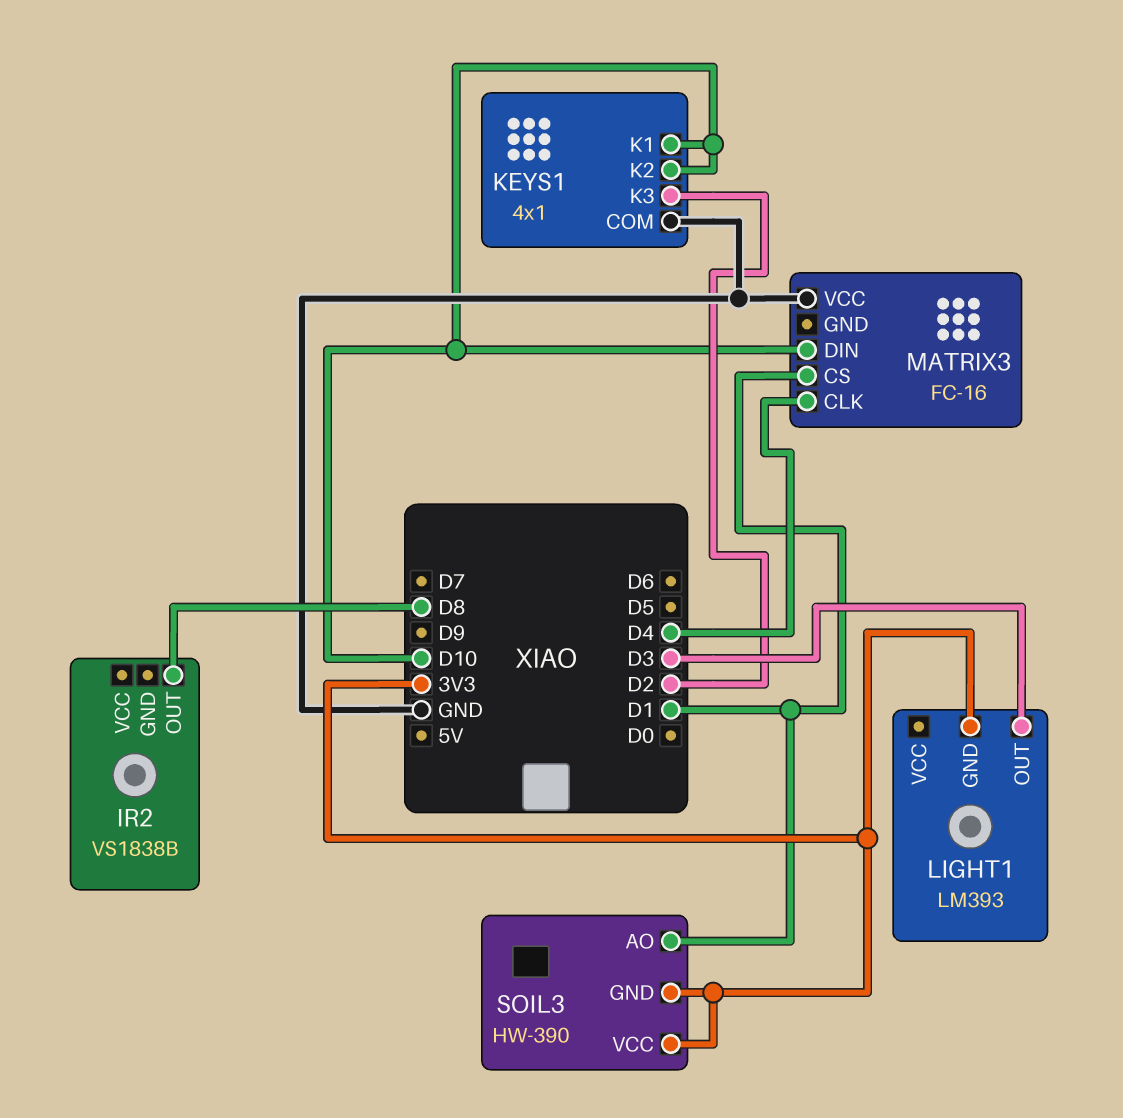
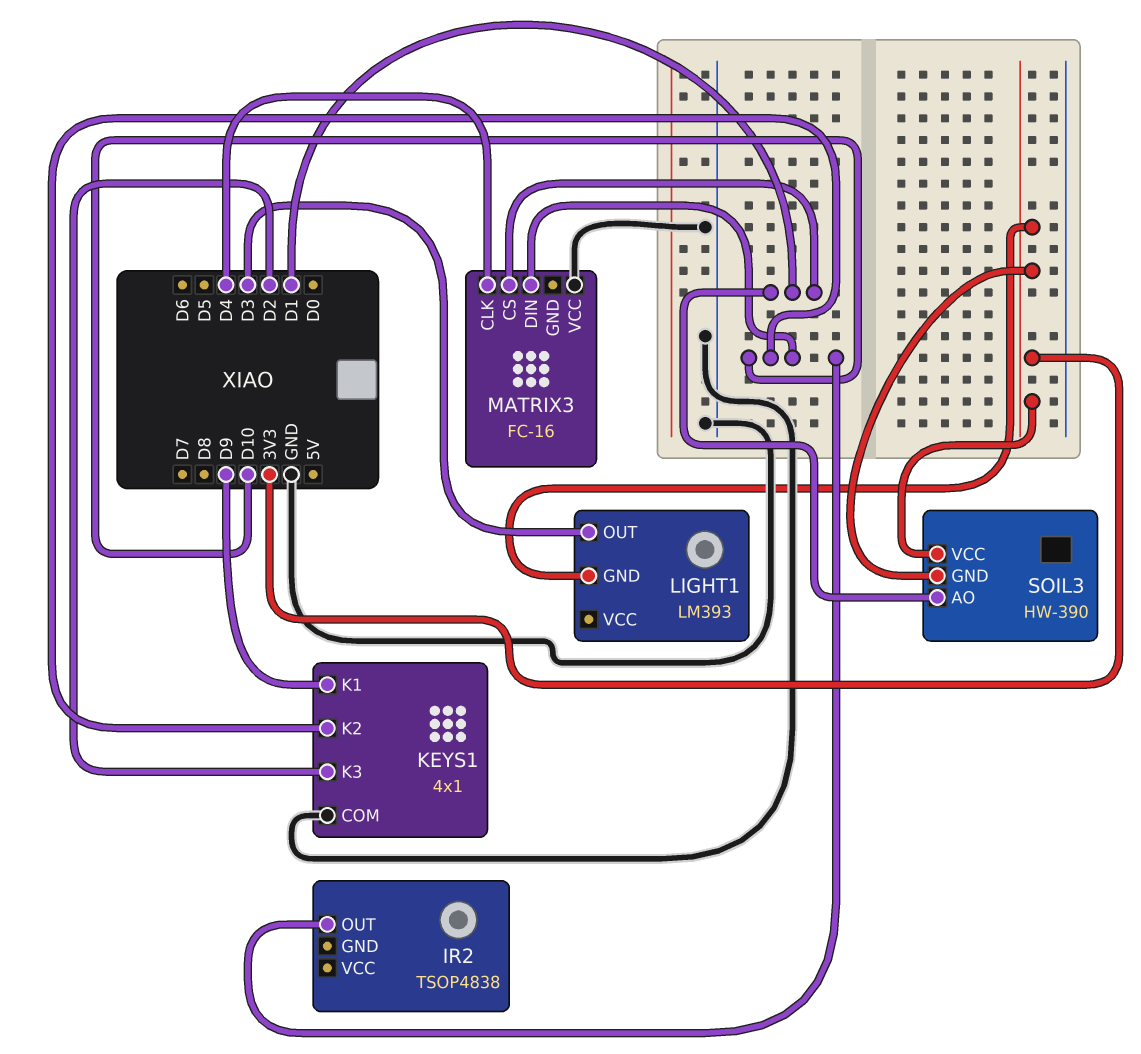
IR2: VS1838B -> TSOP4838
IR2 pin OUT: D8 -> D10
KEYS1 pin K1: D10 -> D9

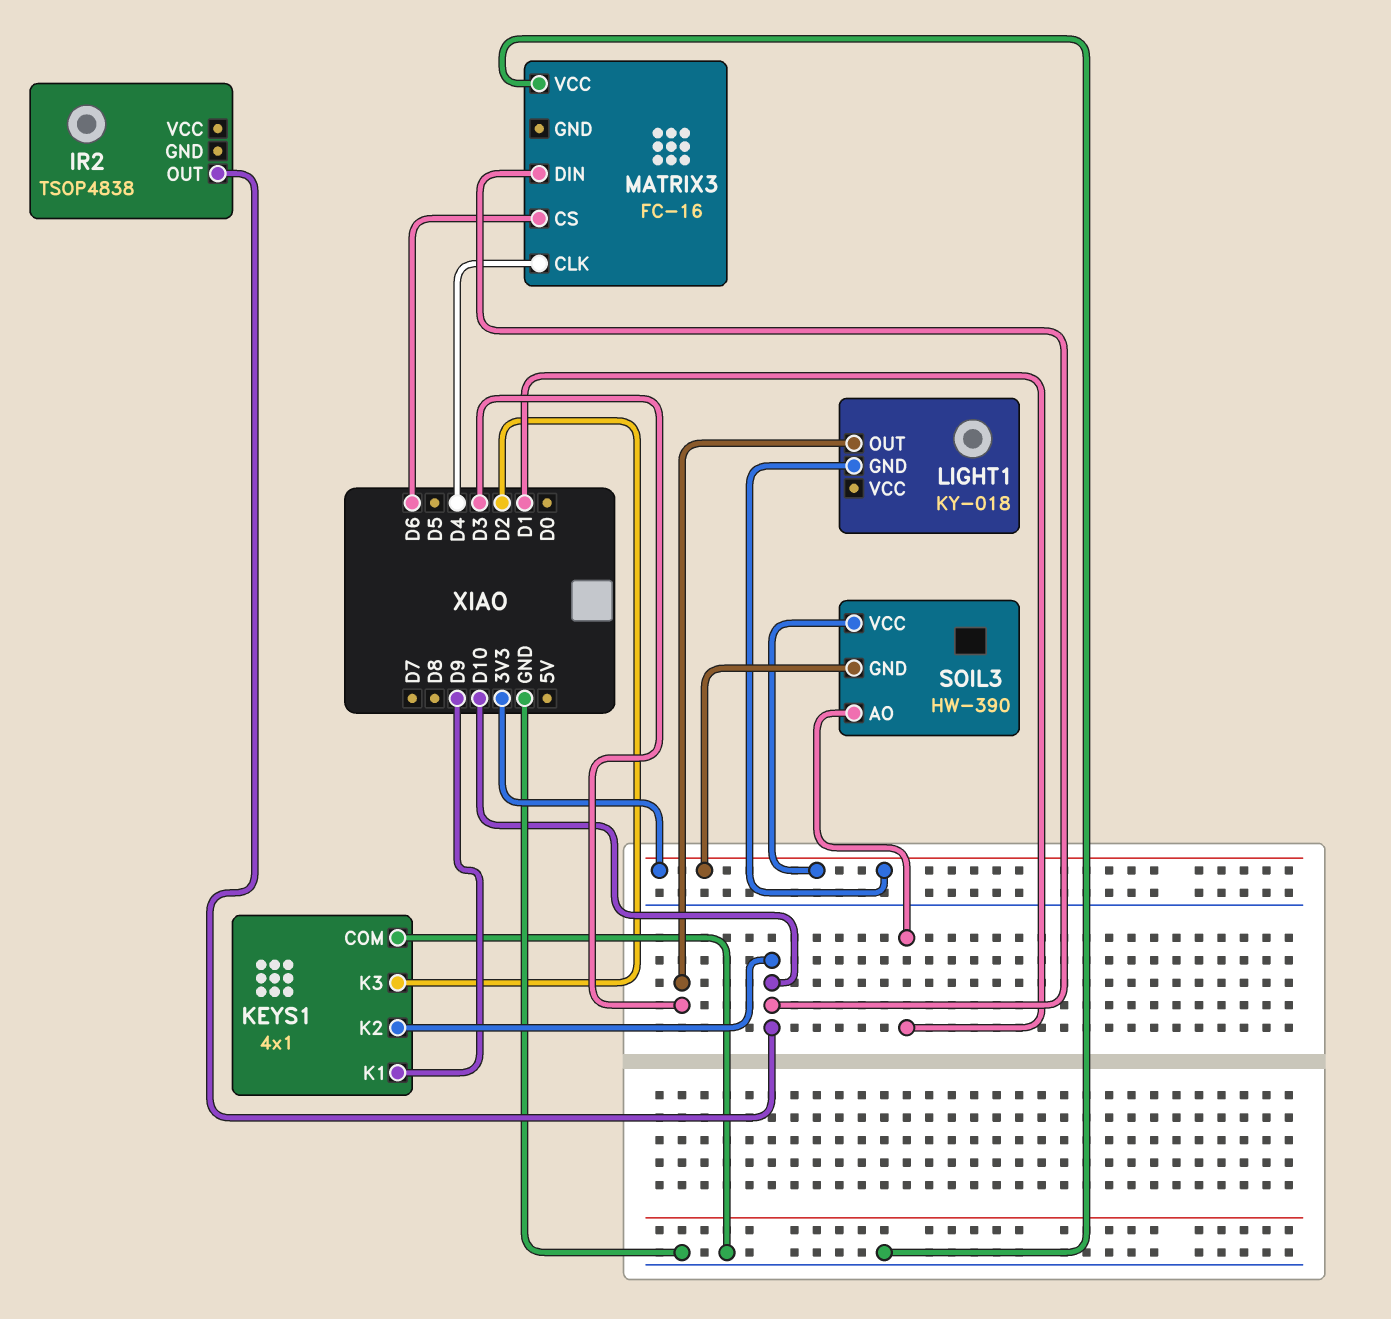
LIGHT1: LM393 -> KY-018
MATRIX3 pin CS: D1 -> D6

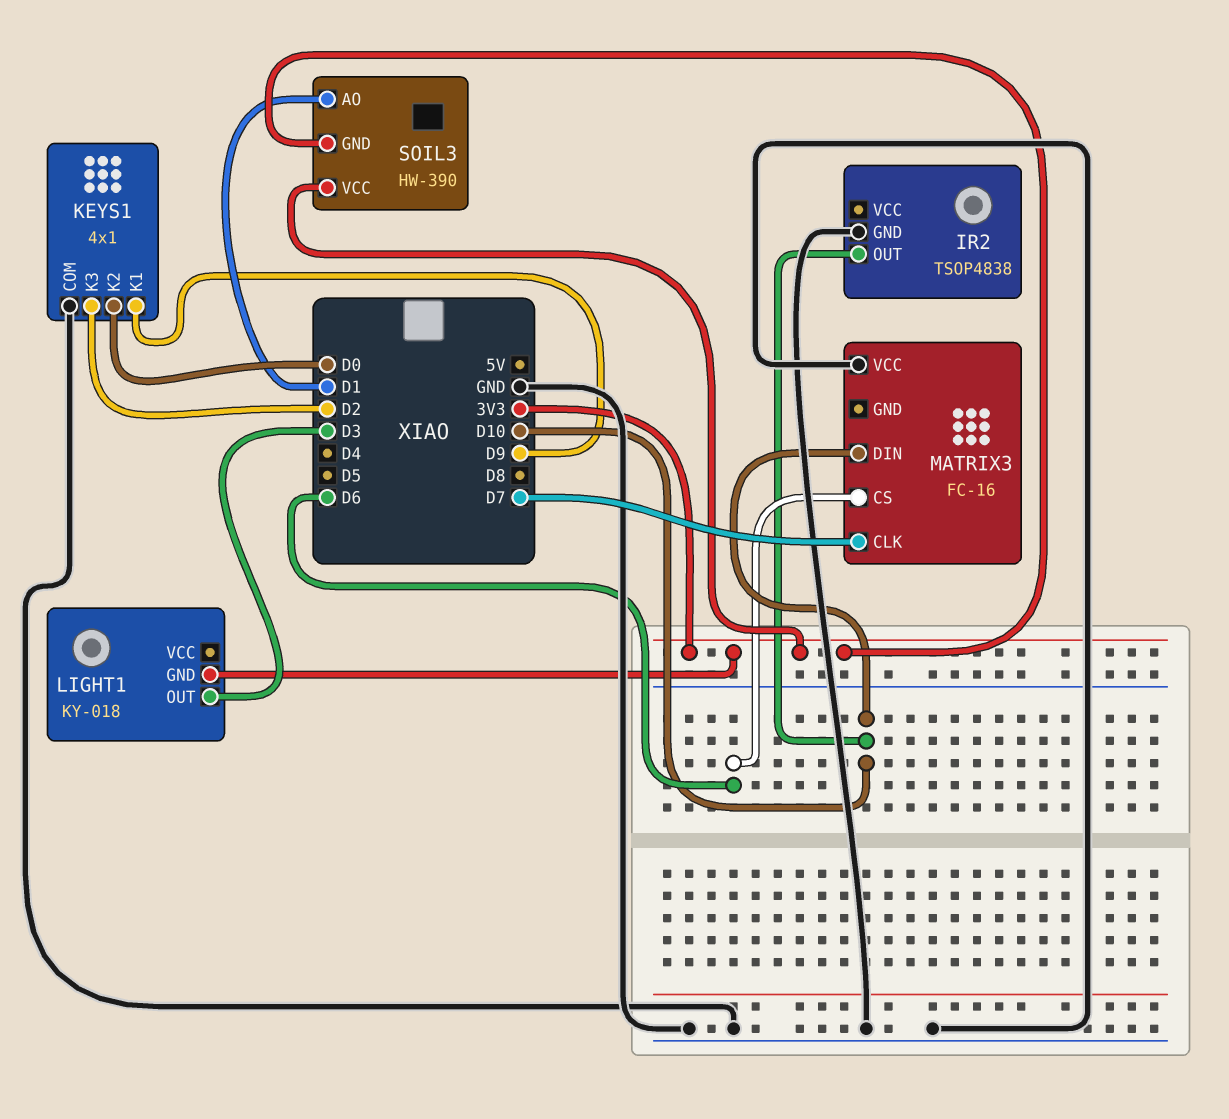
IR2 pin GND: none -> GND
KEYS1 pin K2: D10 -> D0
MATRIX3 pin CLK: D4 -> D7

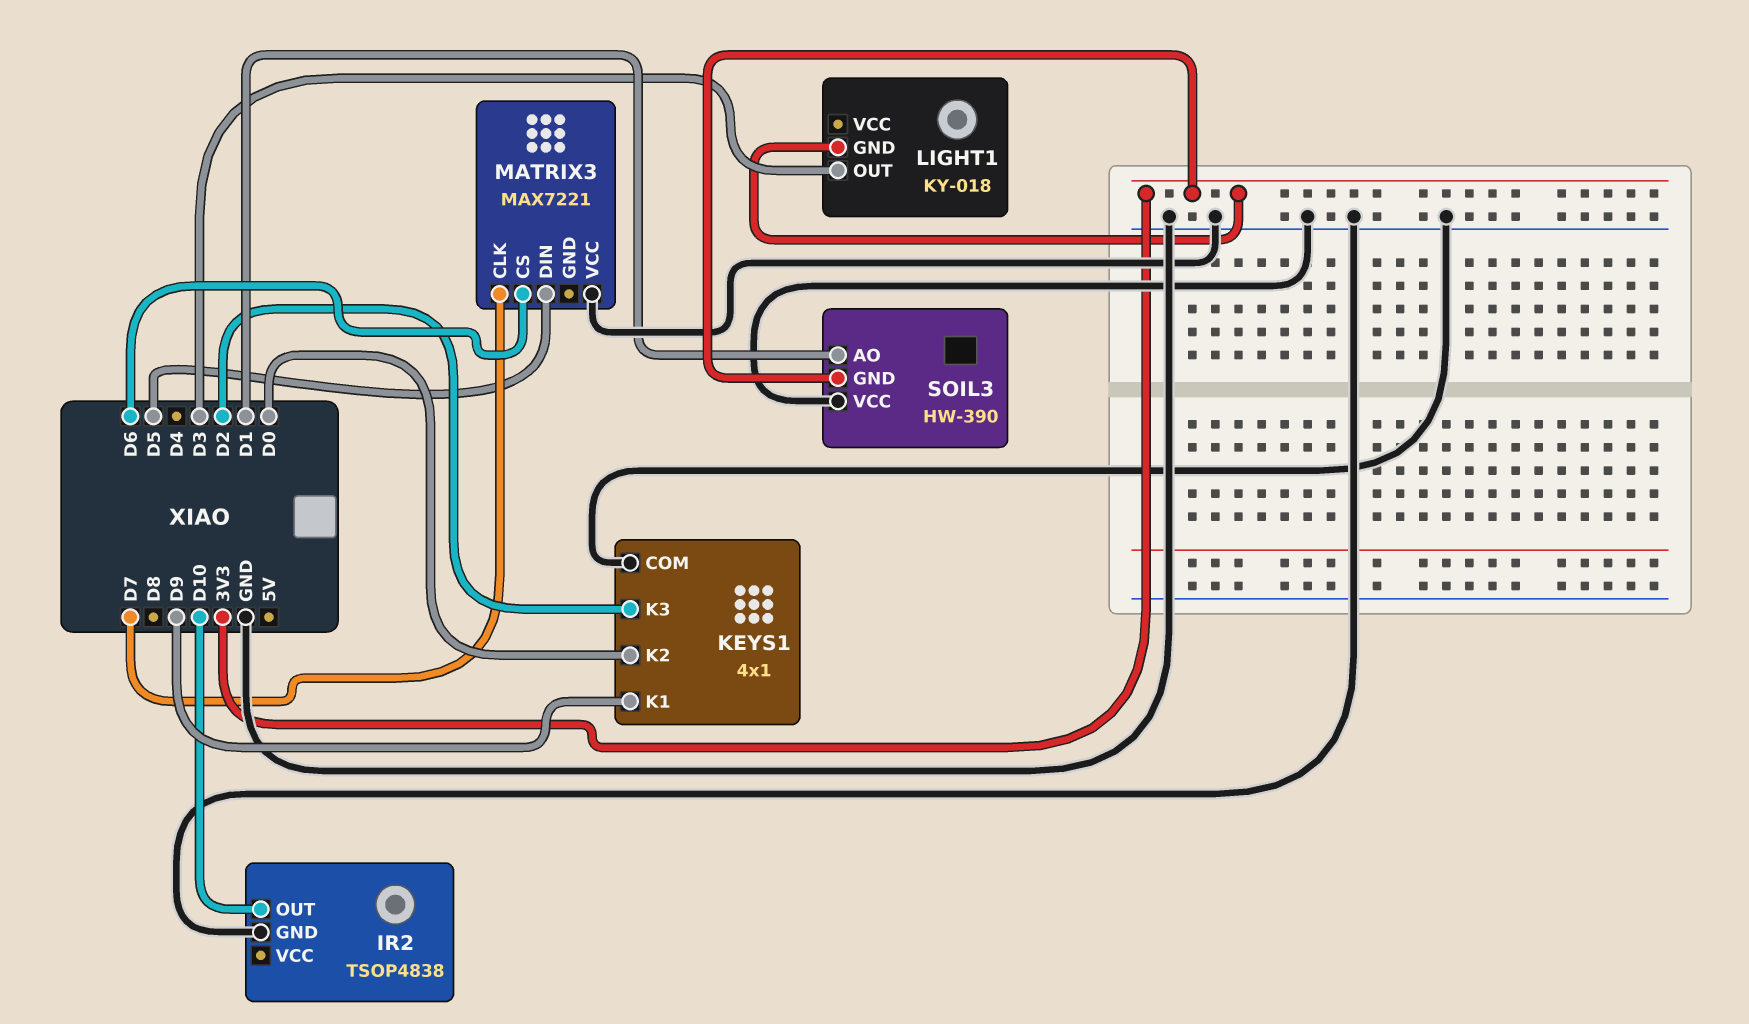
MATRIX3: FC-16 -> MAX7221
MATRIX3 pin DIN: D10 -> D5
SOIL3 pin VCC: 3V3 -> GND

